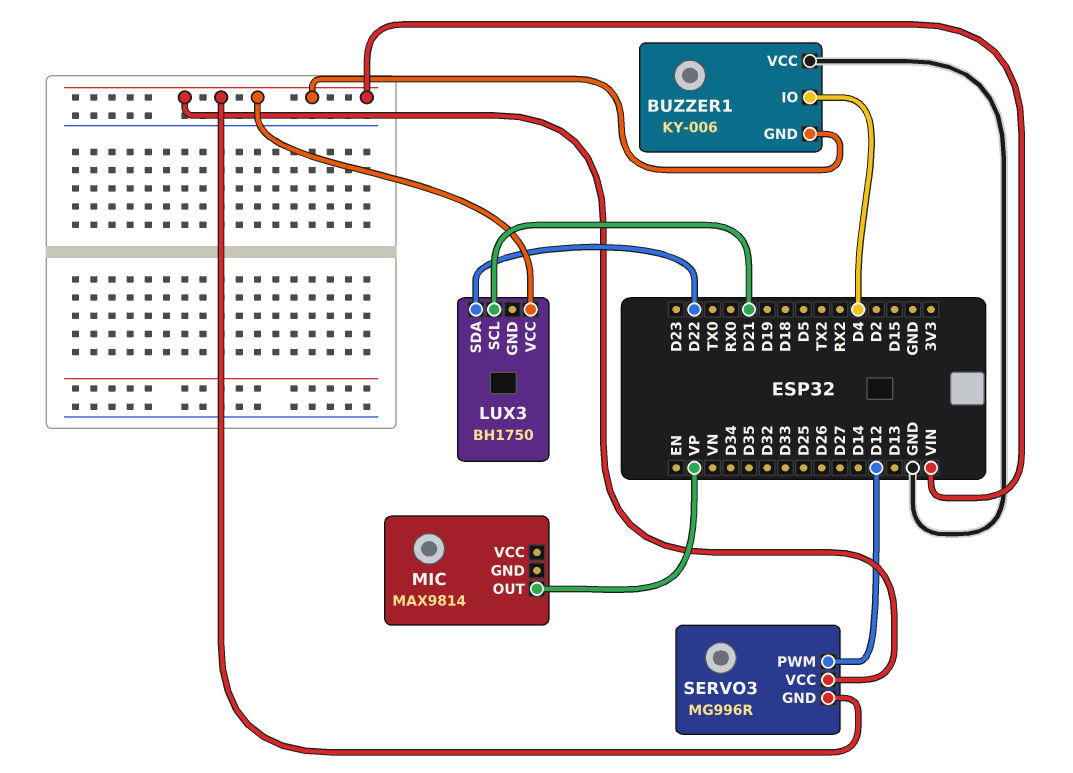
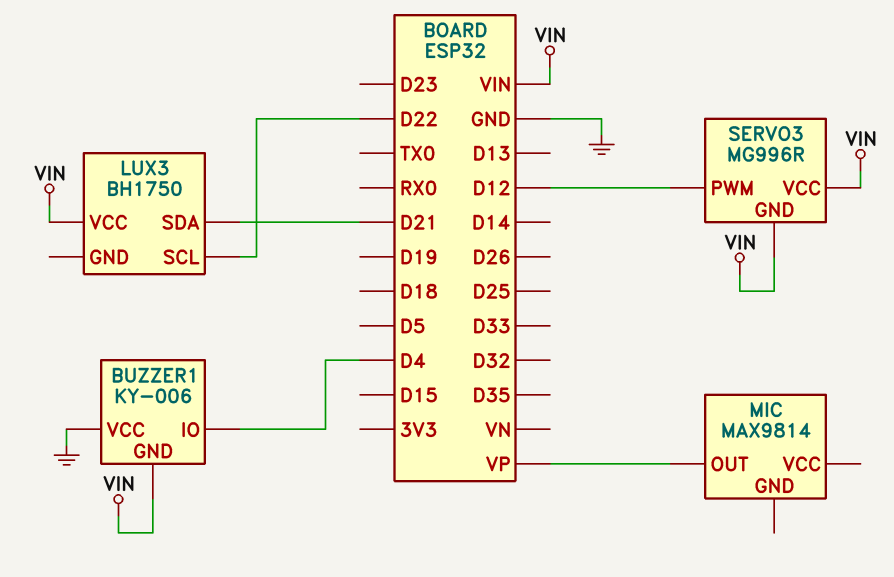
LUX3 pin SCL: D21 -> D22
LUX3 pin SDA: D22 -> D21

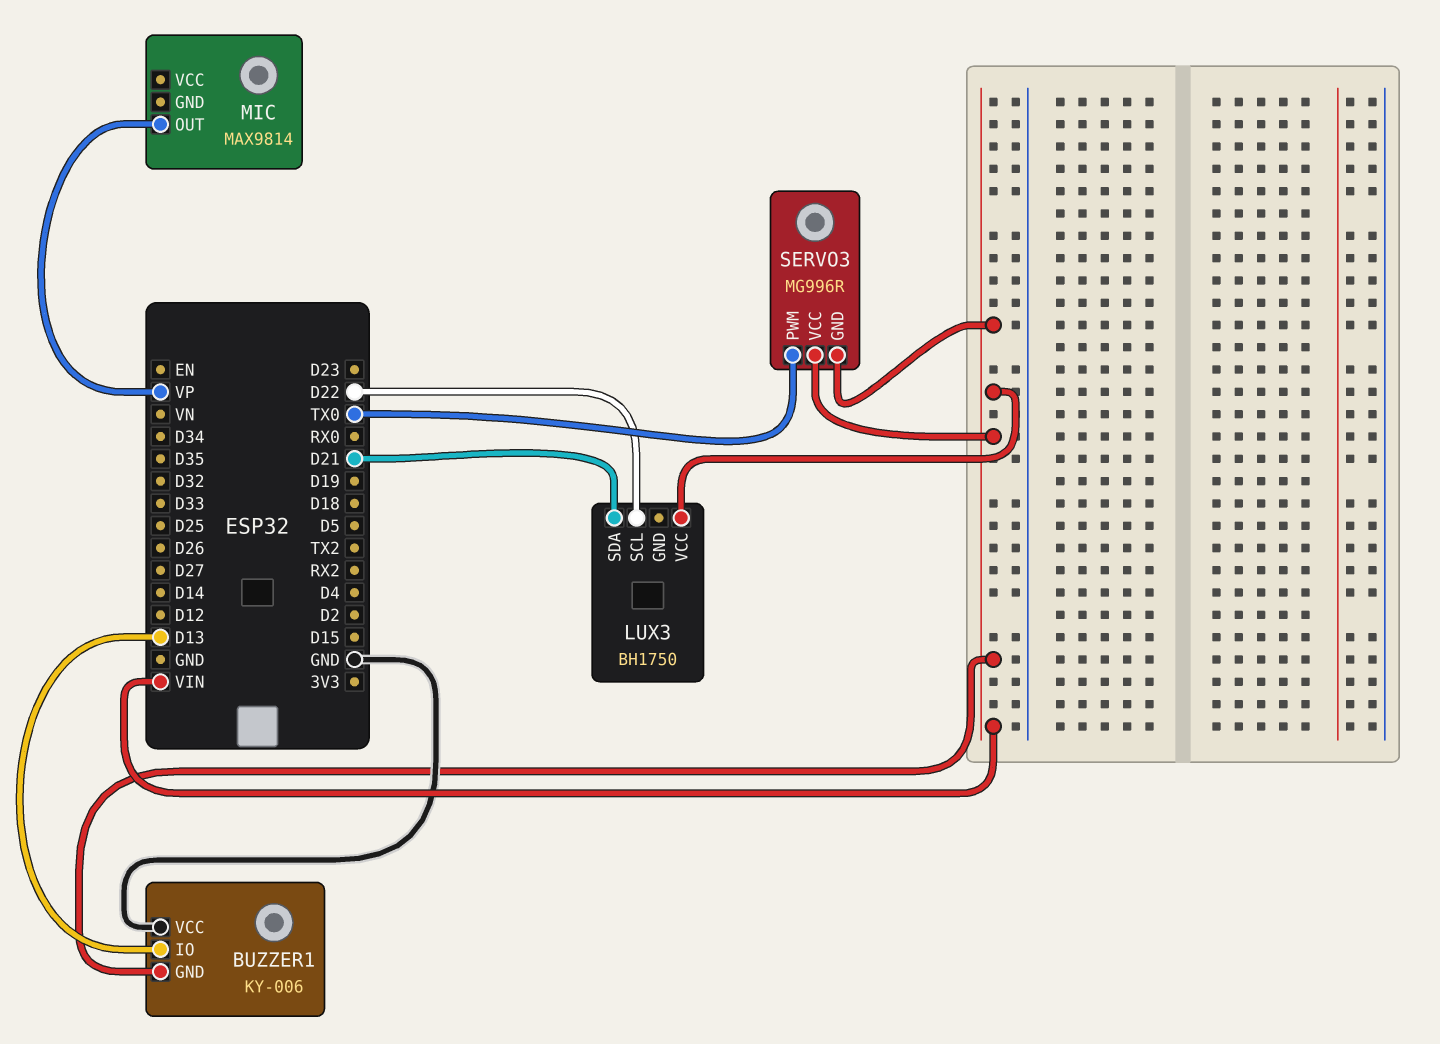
BUZZER1 pin IO: D4 -> D13
SERVO3 pin PWM: D12 -> TX0

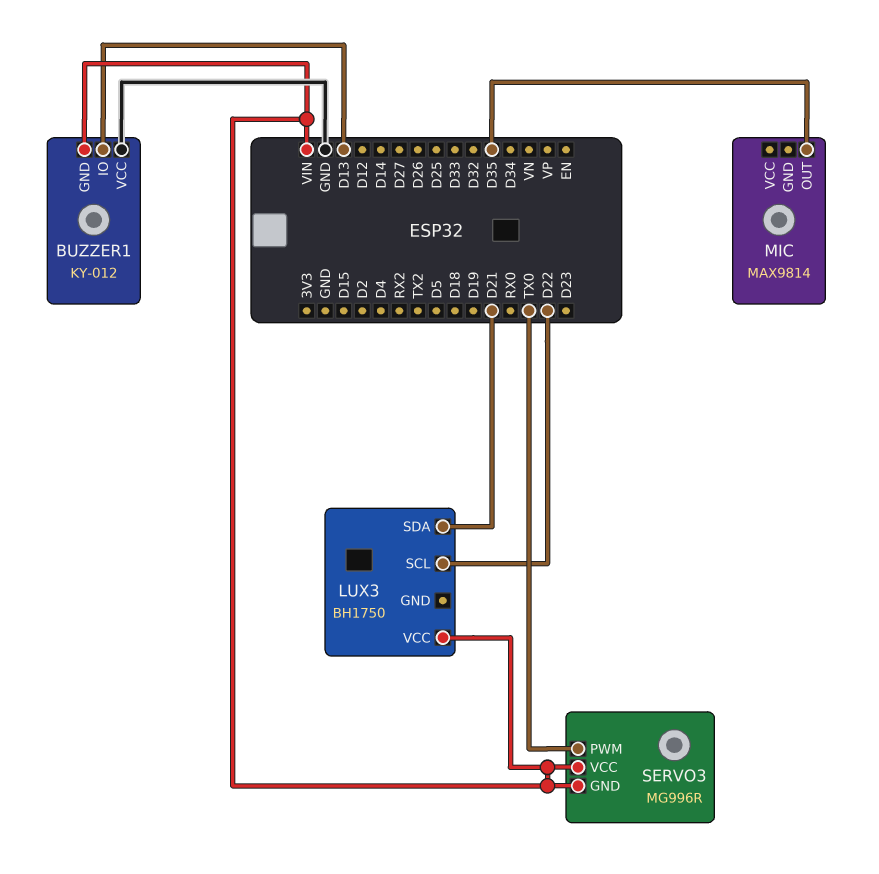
BUZZER1: KY-006 -> KY-012
MIC pin OUT: VP -> D35

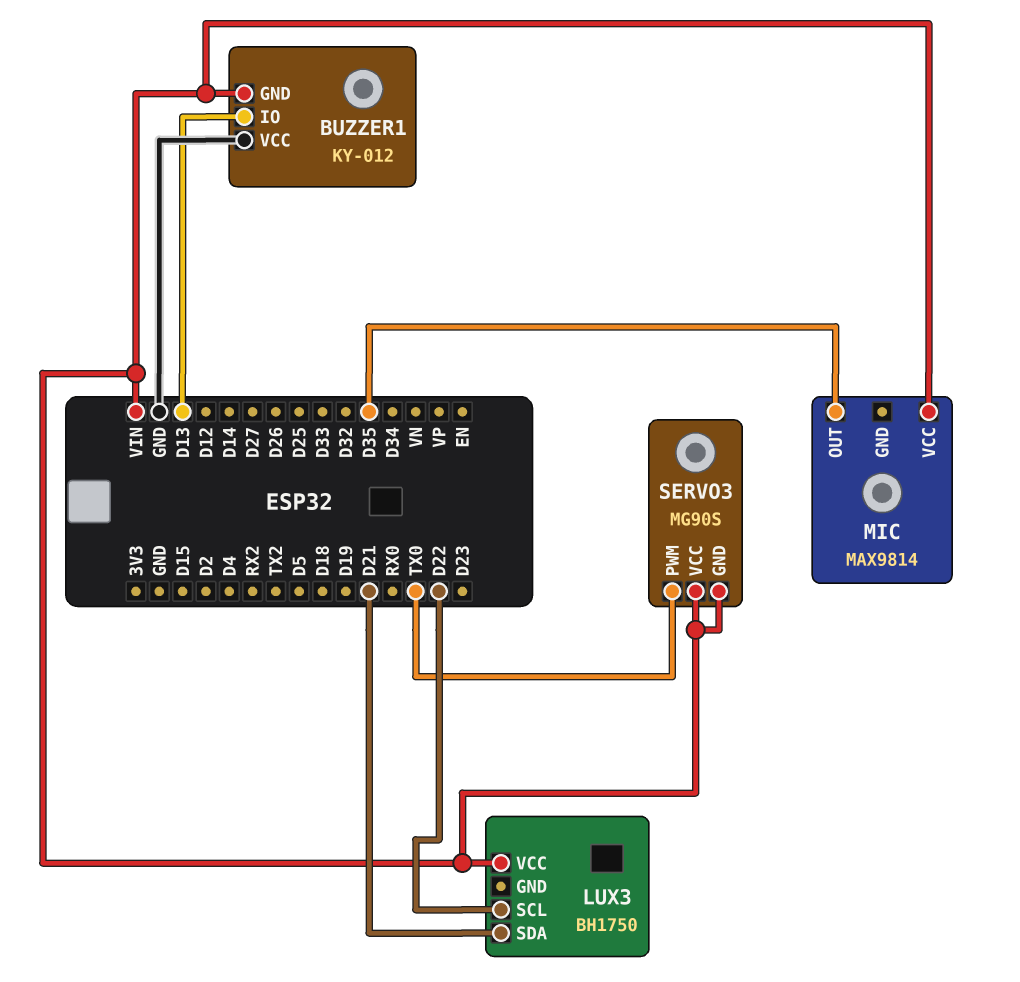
MIC pin VCC: none -> VIN
SERVO3: MG996R -> MG90S

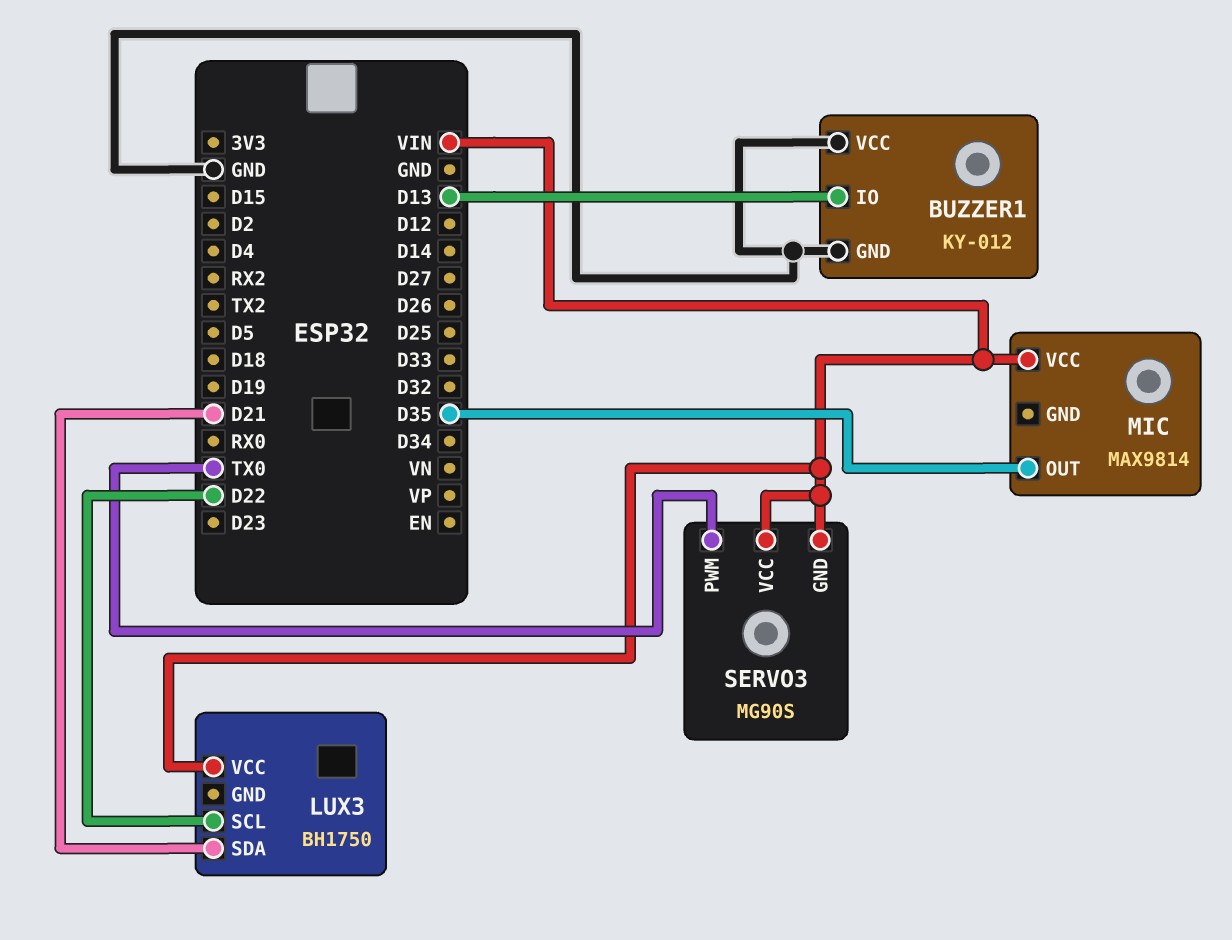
BUZZER1 pin GND: VIN -> GND

